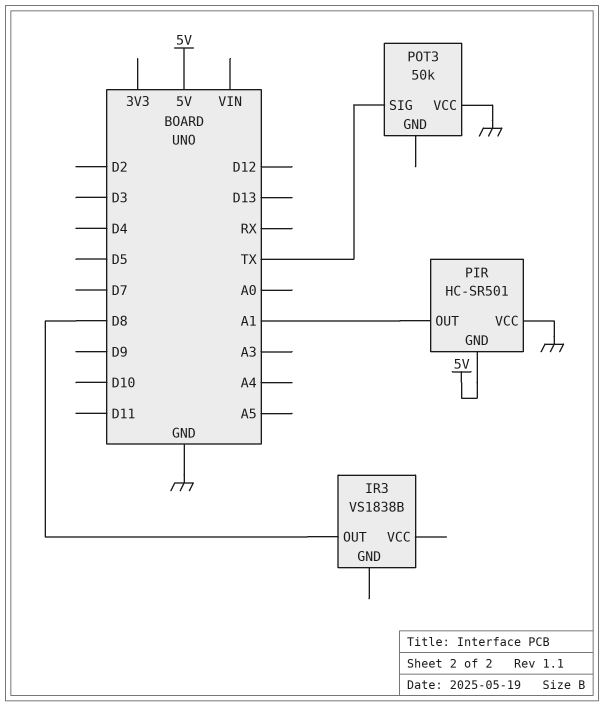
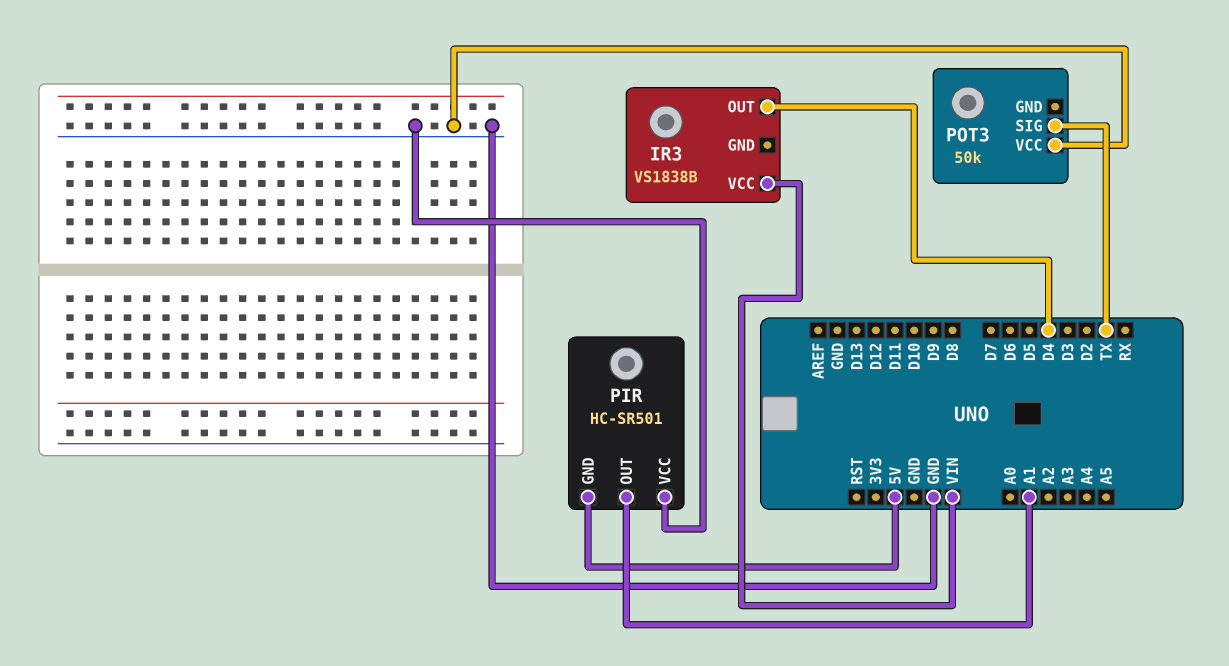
IR3 pin OUT: D8 -> D4
IR3 pin VCC: none -> VIN

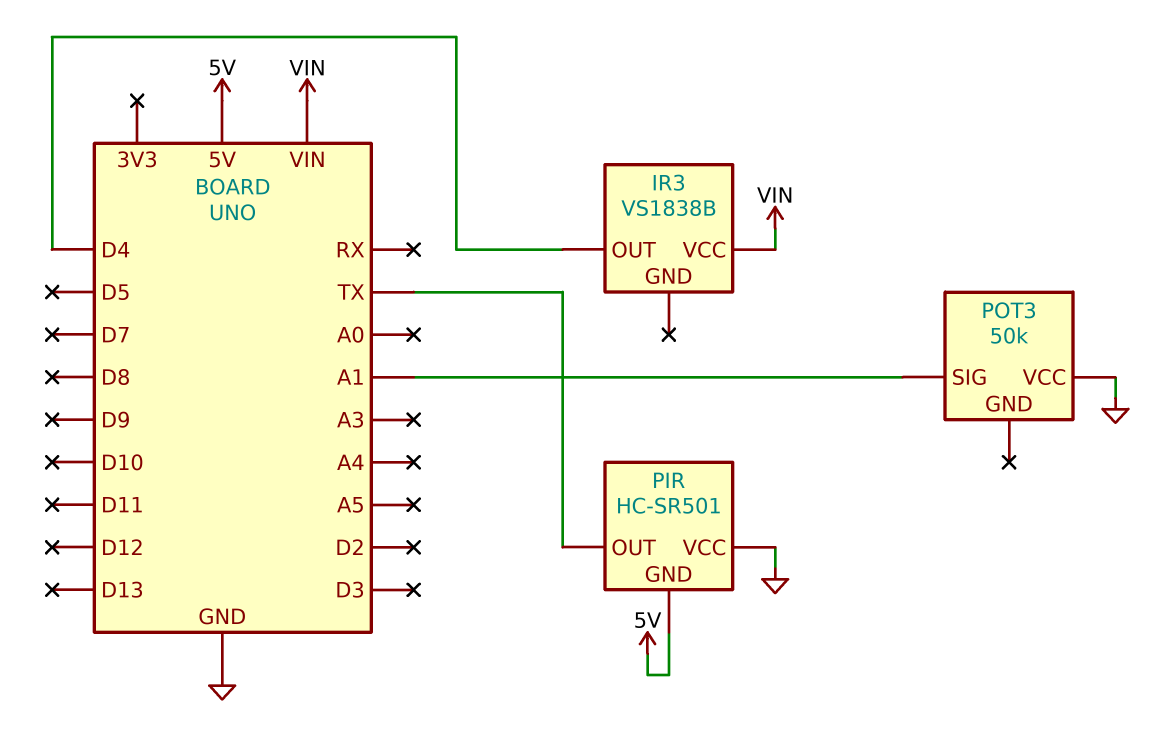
PIR pin OUT: A1 -> TX
POT3 pin SIG: TX -> A1

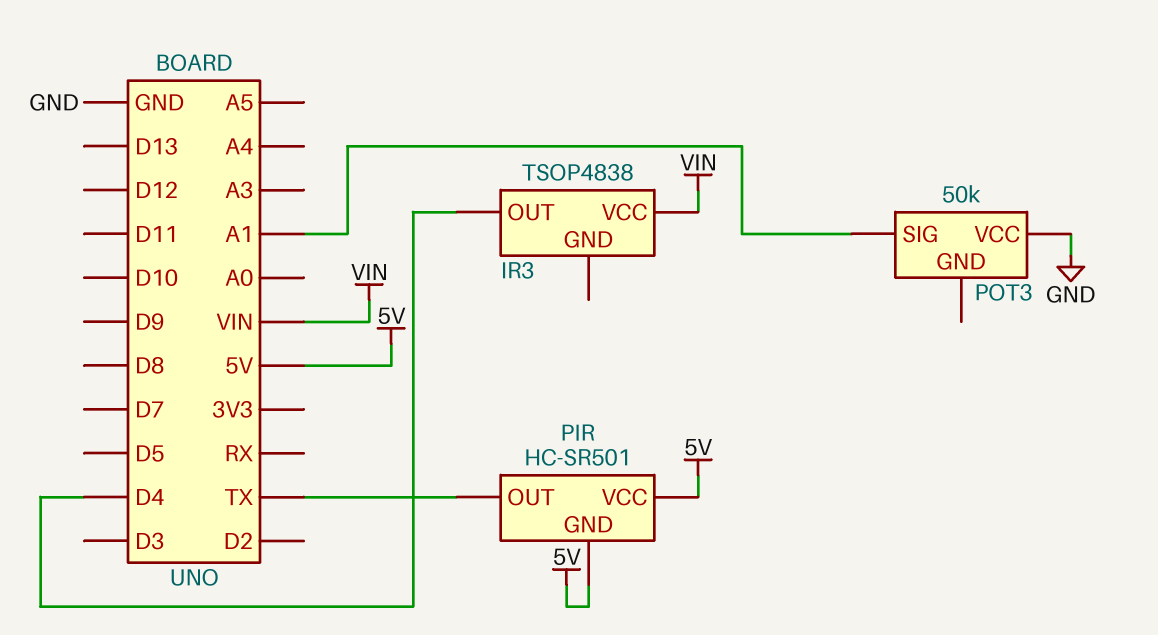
IR3: VS1838B -> TSOP4838
PIR pin VCC: GND -> 5V

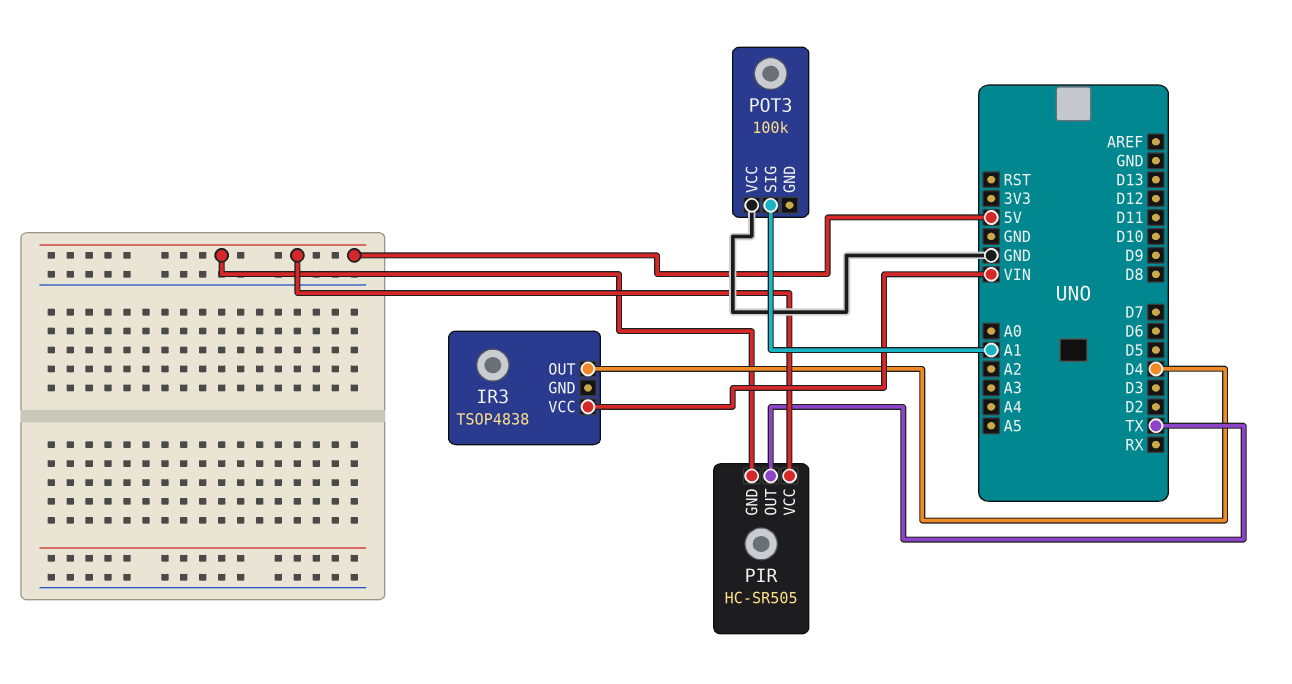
PIR: HC-SR501 -> HC-SR505
POT3: 50k -> 100k

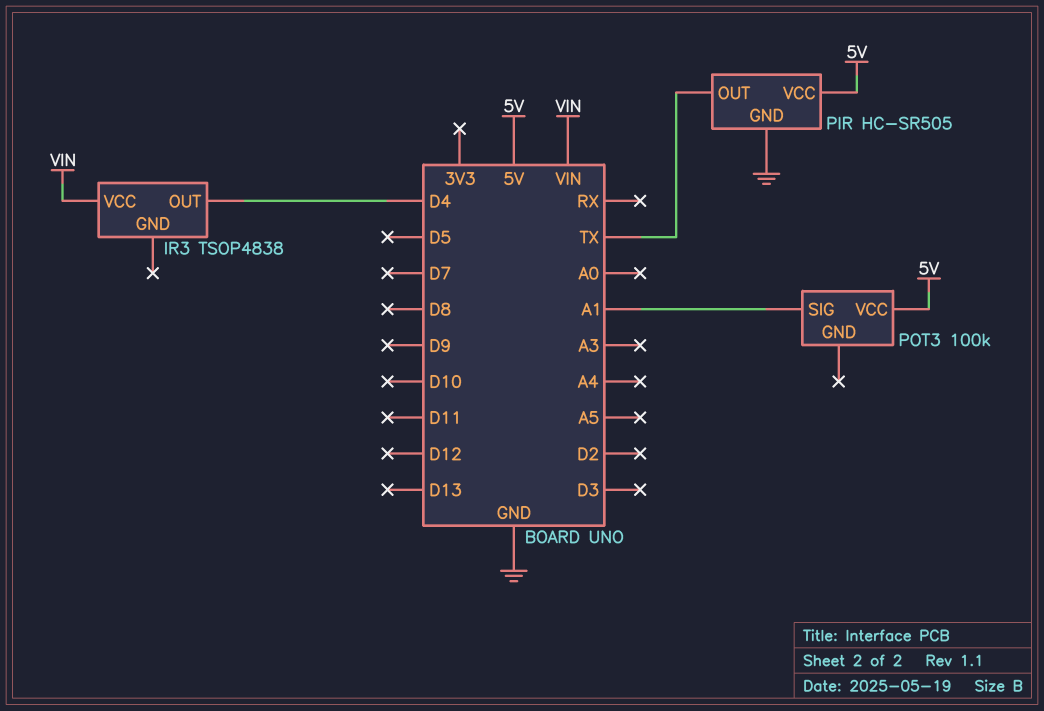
PIR pin GND: 5V -> GND
POT3 pin VCC: GND -> 5V

